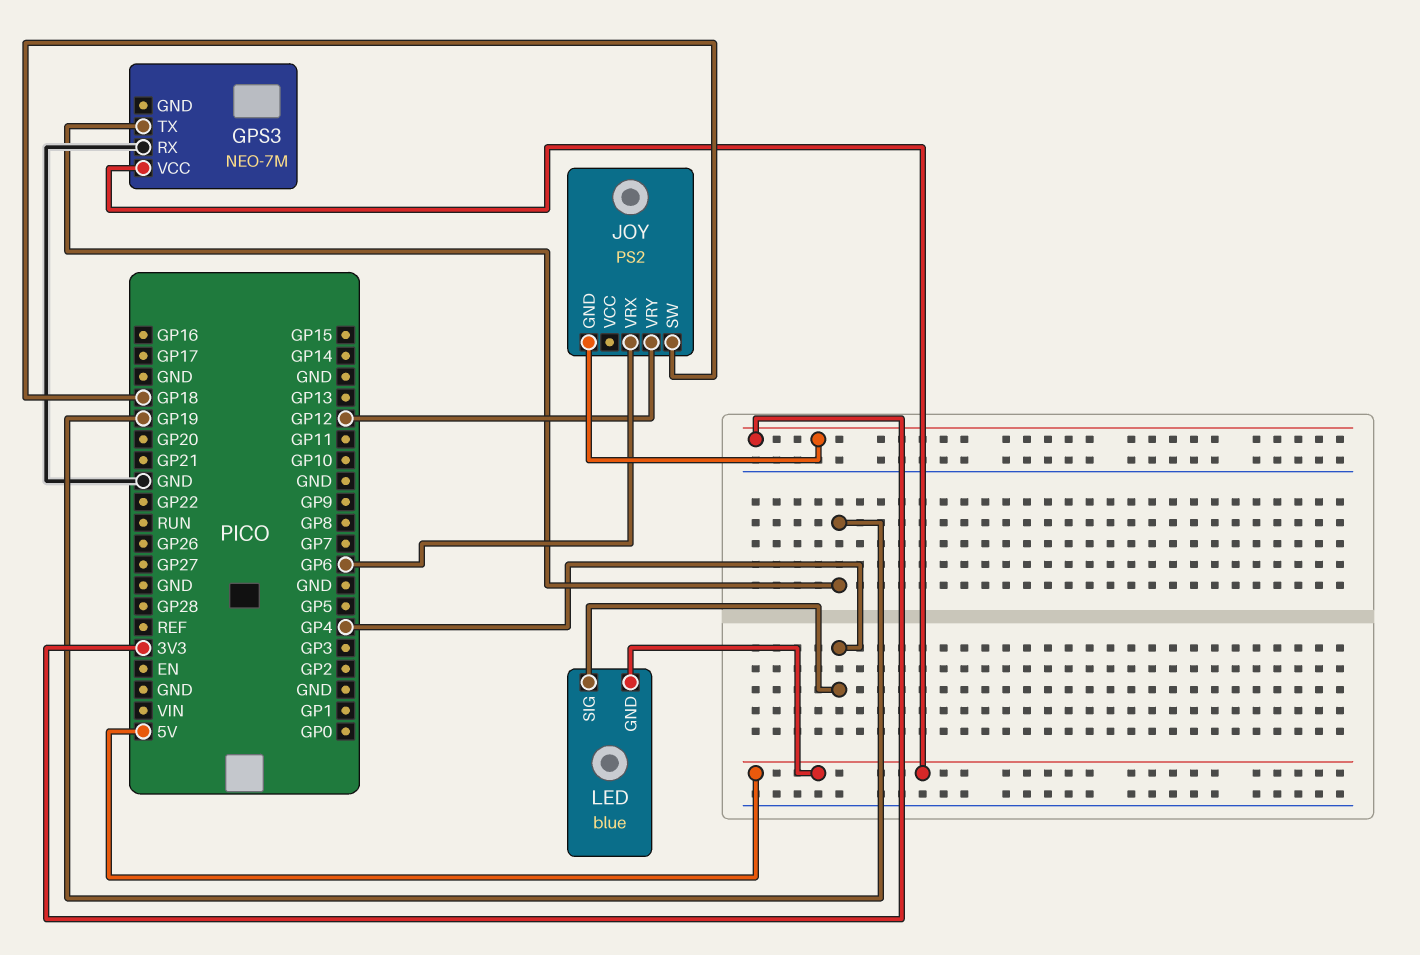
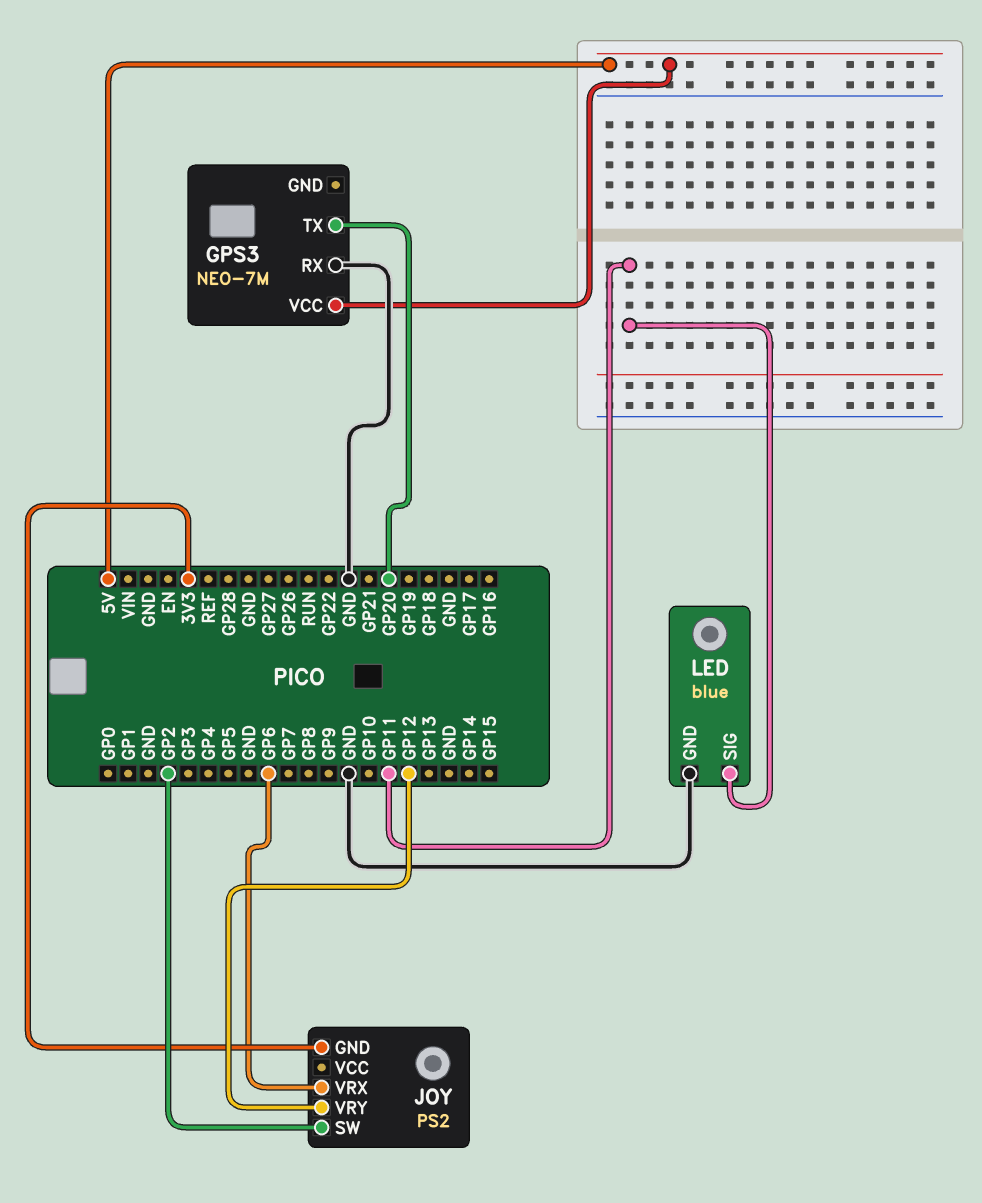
GPS3 pin TX: GP19 -> GP20
JOY pin SW: GP18 -> GP2
LED pin GND: 5V -> GND
LED pin SIG: GP4 -> GP11

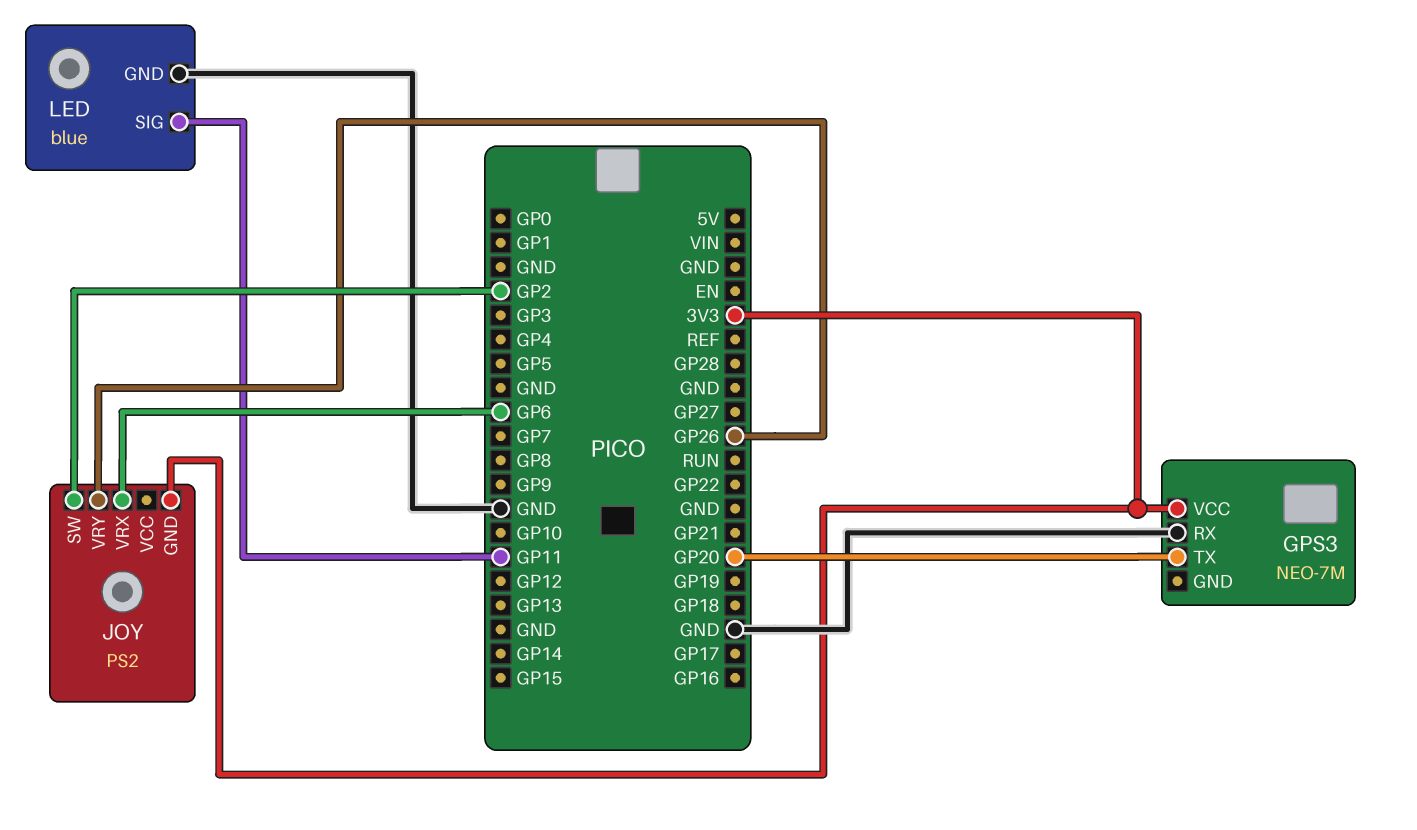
GPS3 pin VCC: 5V -> 3V3
JOY pin VRY: GP12 -> GP26

